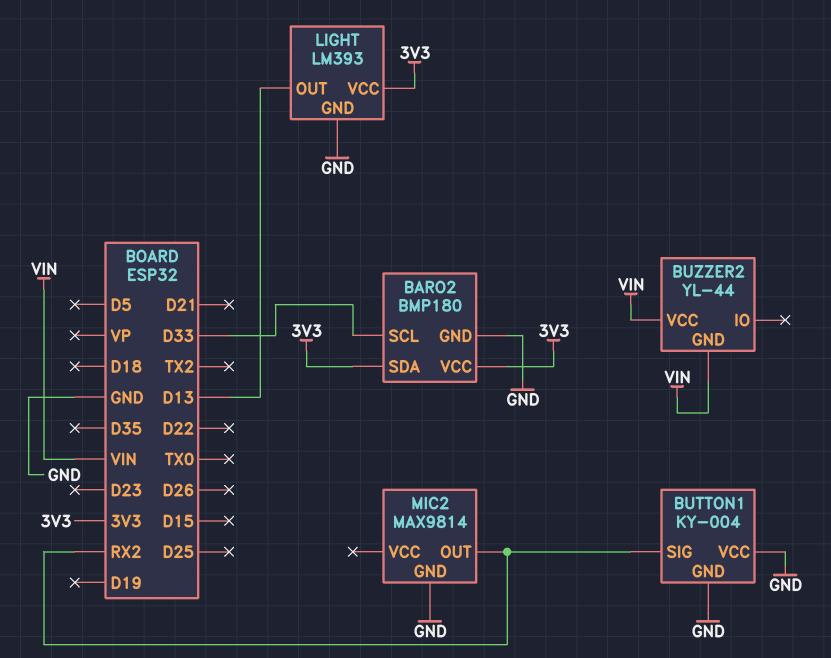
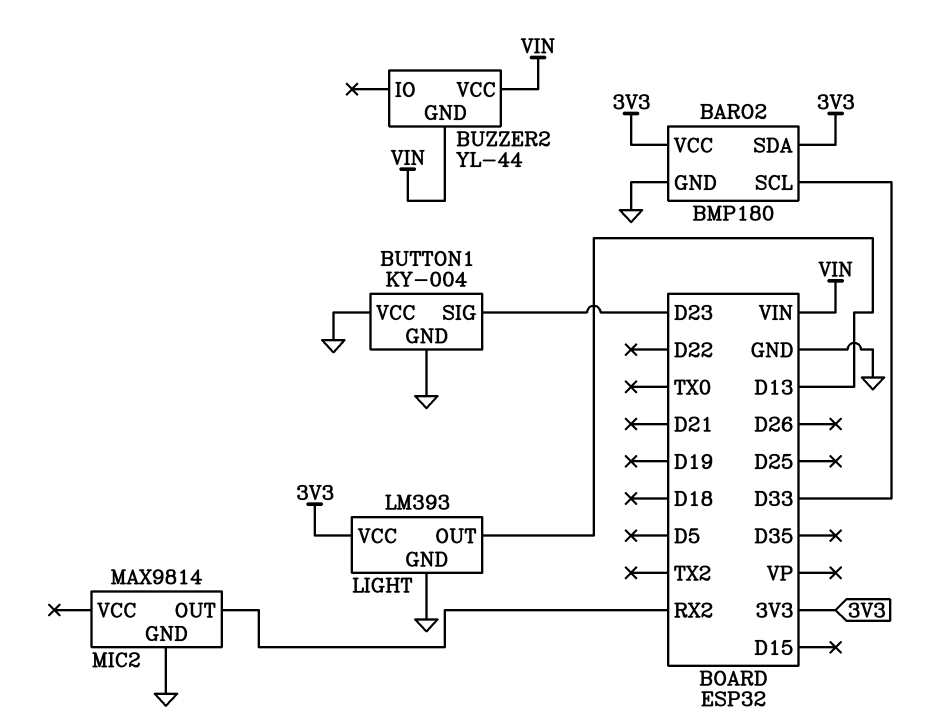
BUTTON1 pin SIG: RX2 -> D23

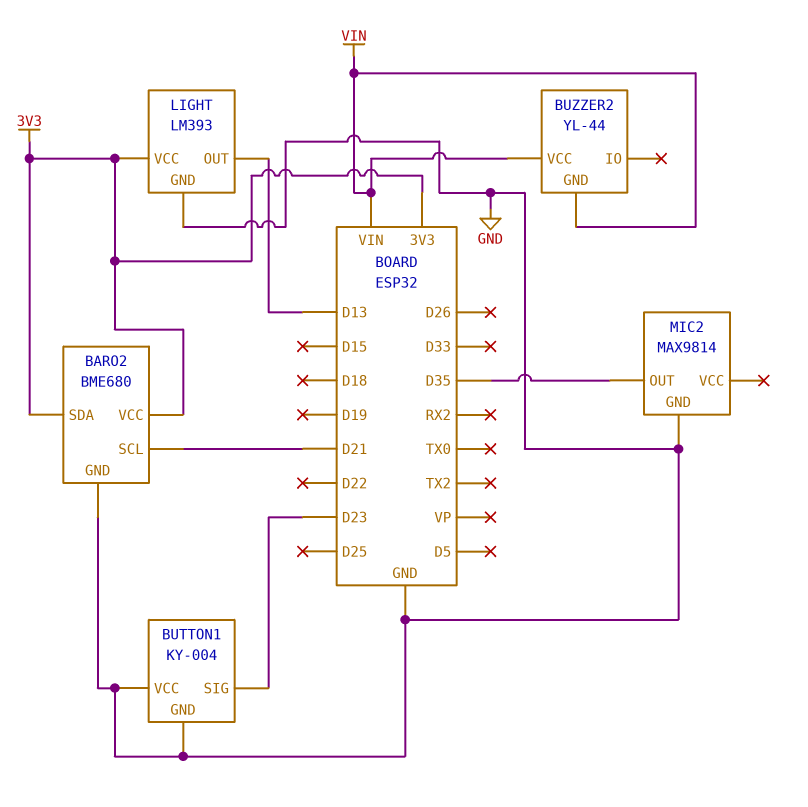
BARO2: BMP180 -> BME680
BARO2 pin SCL: D33 -> D21
MIC2 pin OUT: RX2 -> D35

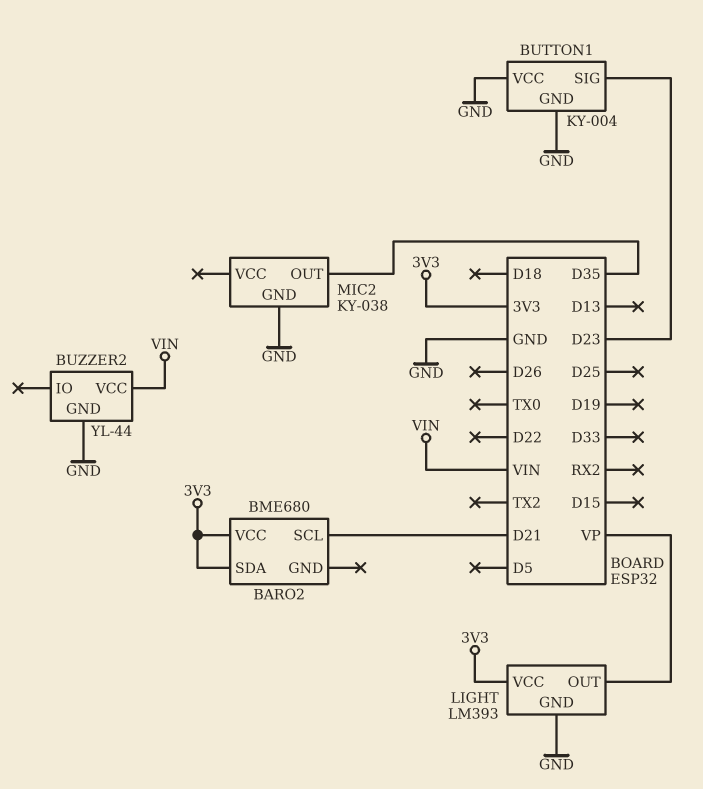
BARO2 pin GND: GND -> none
BUZZER2 pin GND: VIN -> GND
LIGHT pin OUT: D13 -> VP
MIC2: MAX9814 -> KY-038

